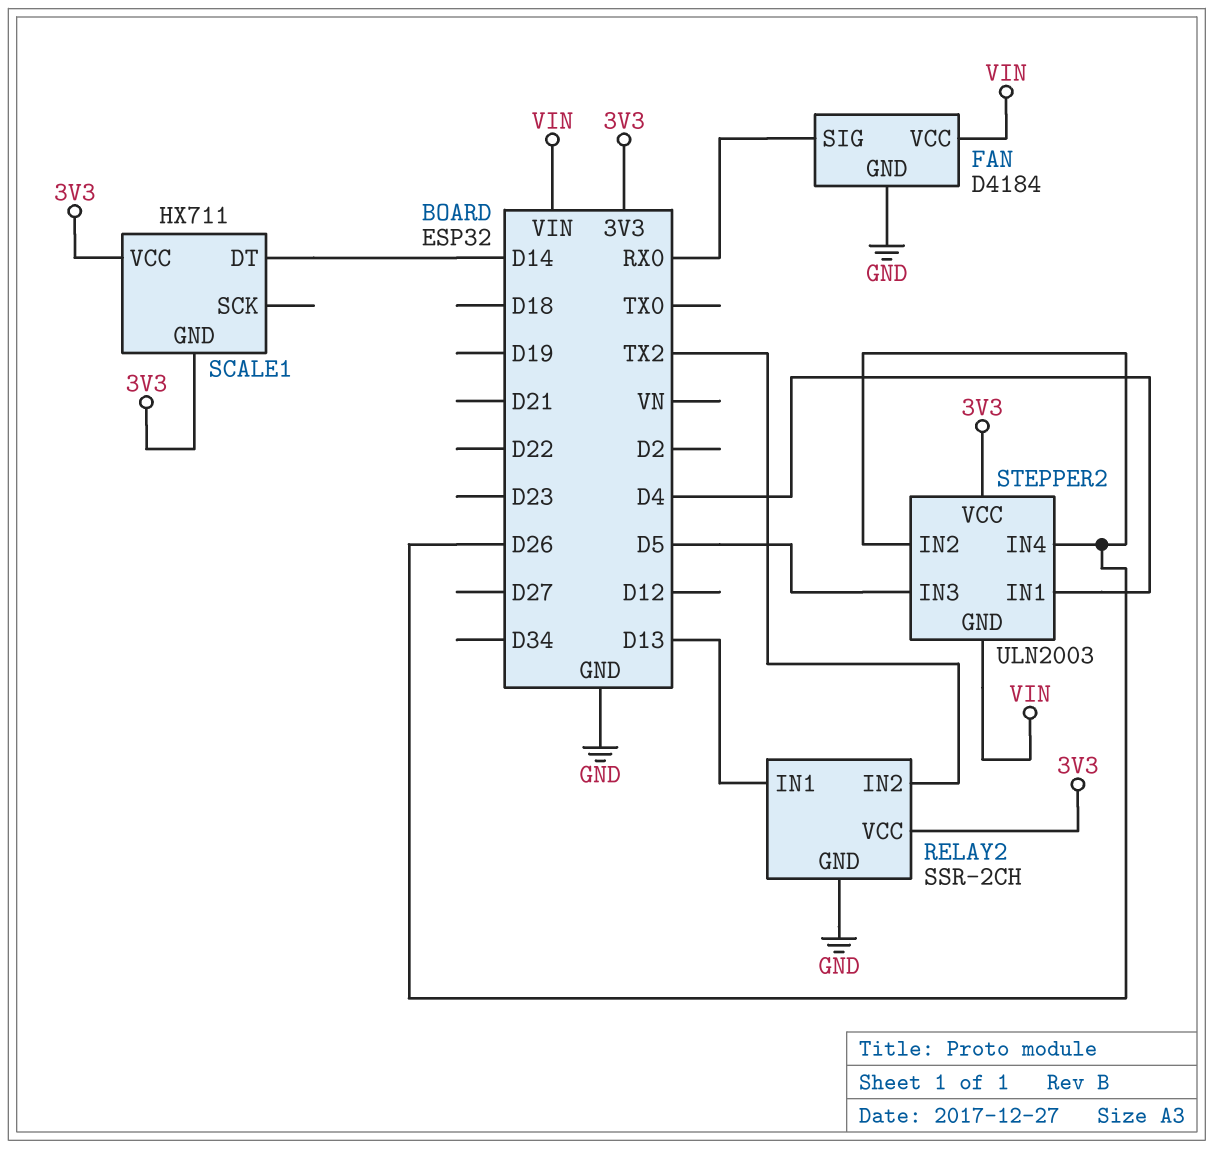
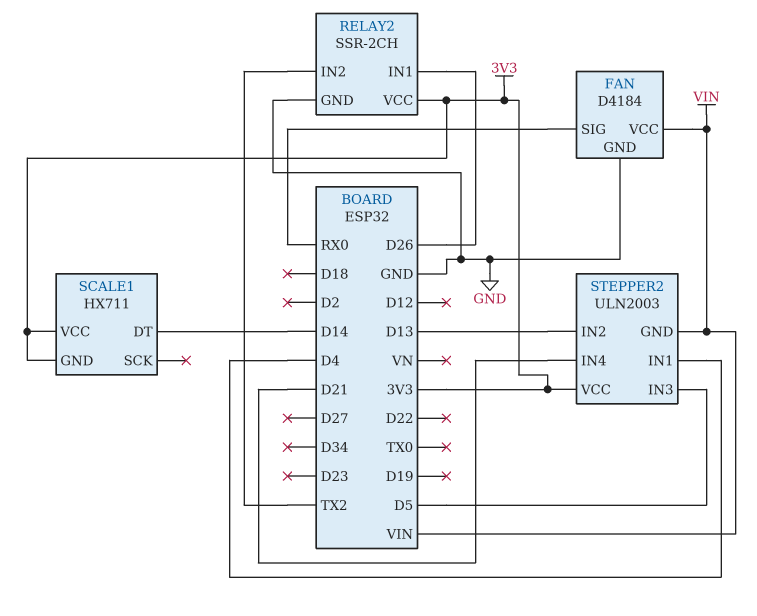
RELAY2 pin IN1: D13 -> D26
STEPPER2 pin IN2: D26 -> D13
STEPPER2 pin IN4: D26 -> D21

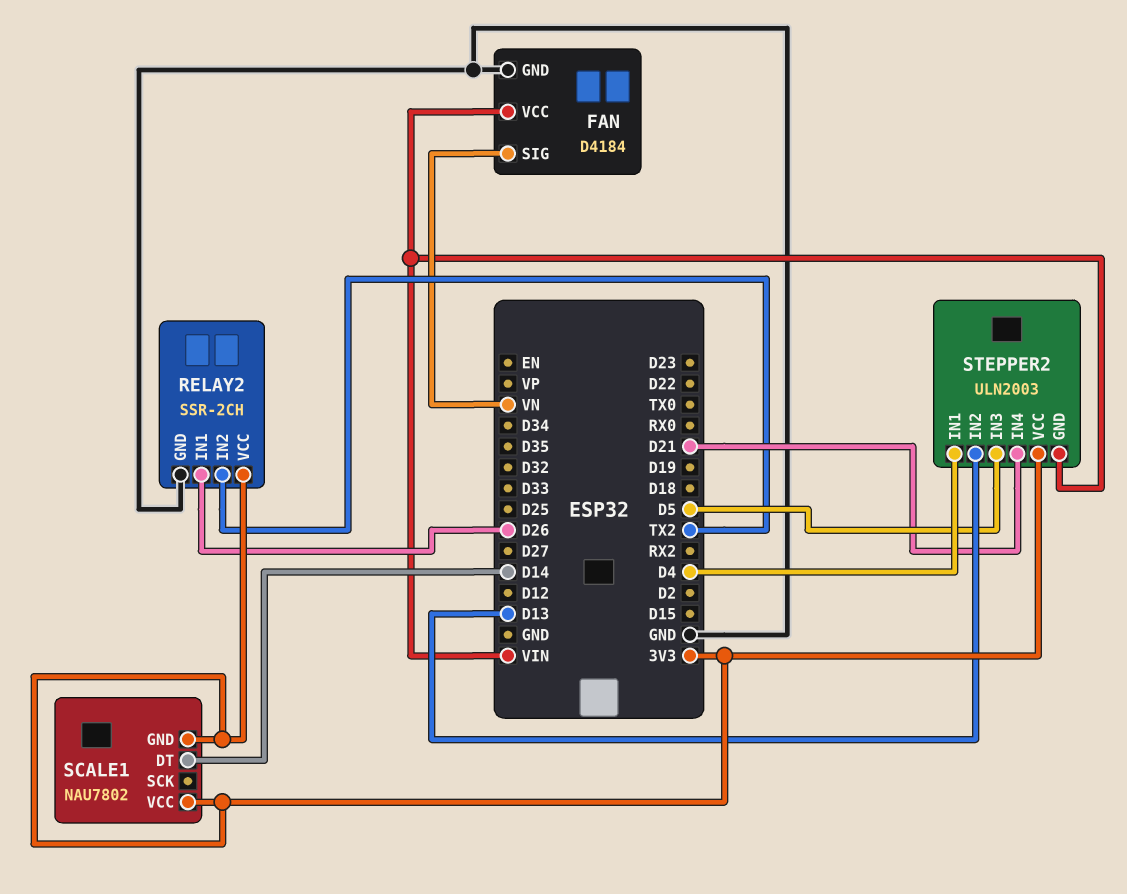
FAN pin SIG: RX0 -> VN
SCALE1: HX711 -> NAU7802

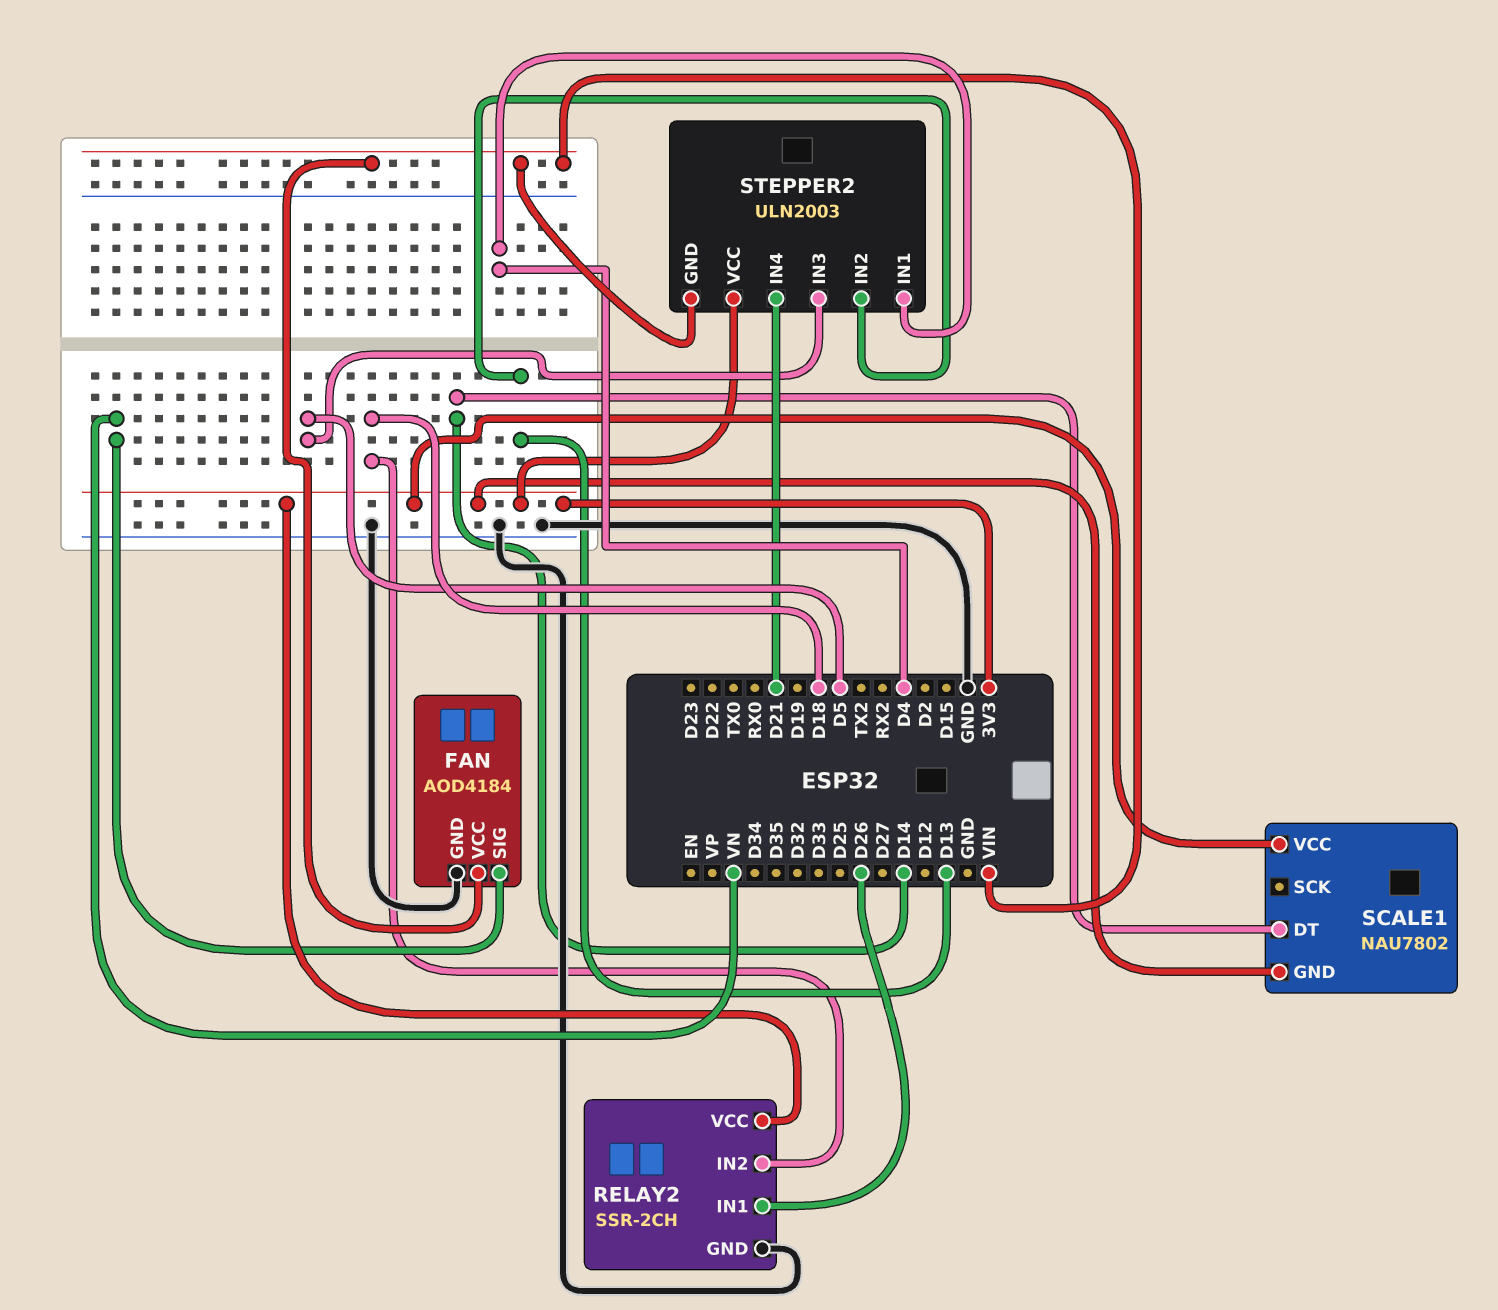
FAN: D4184 -> AOD4184
RELAY2 pin IN2: TX2 -> D18

